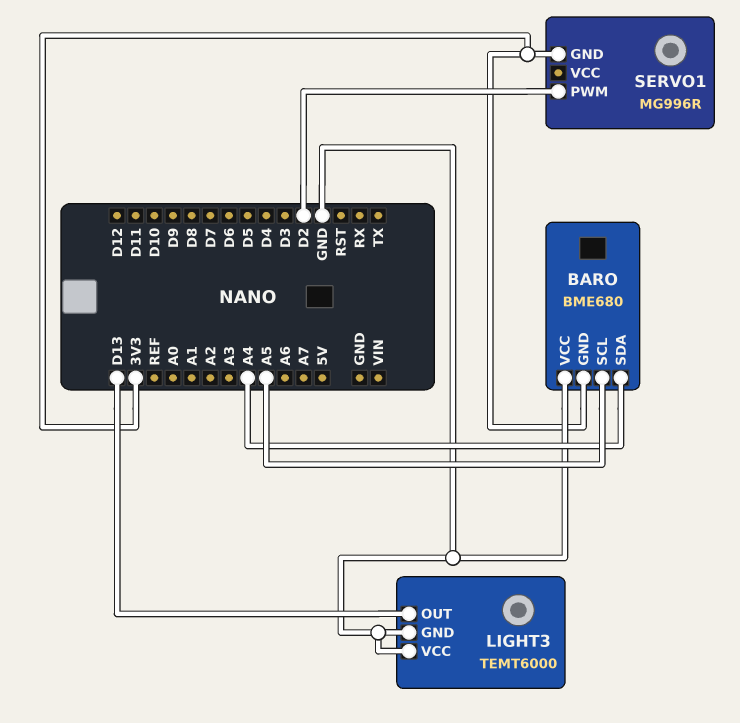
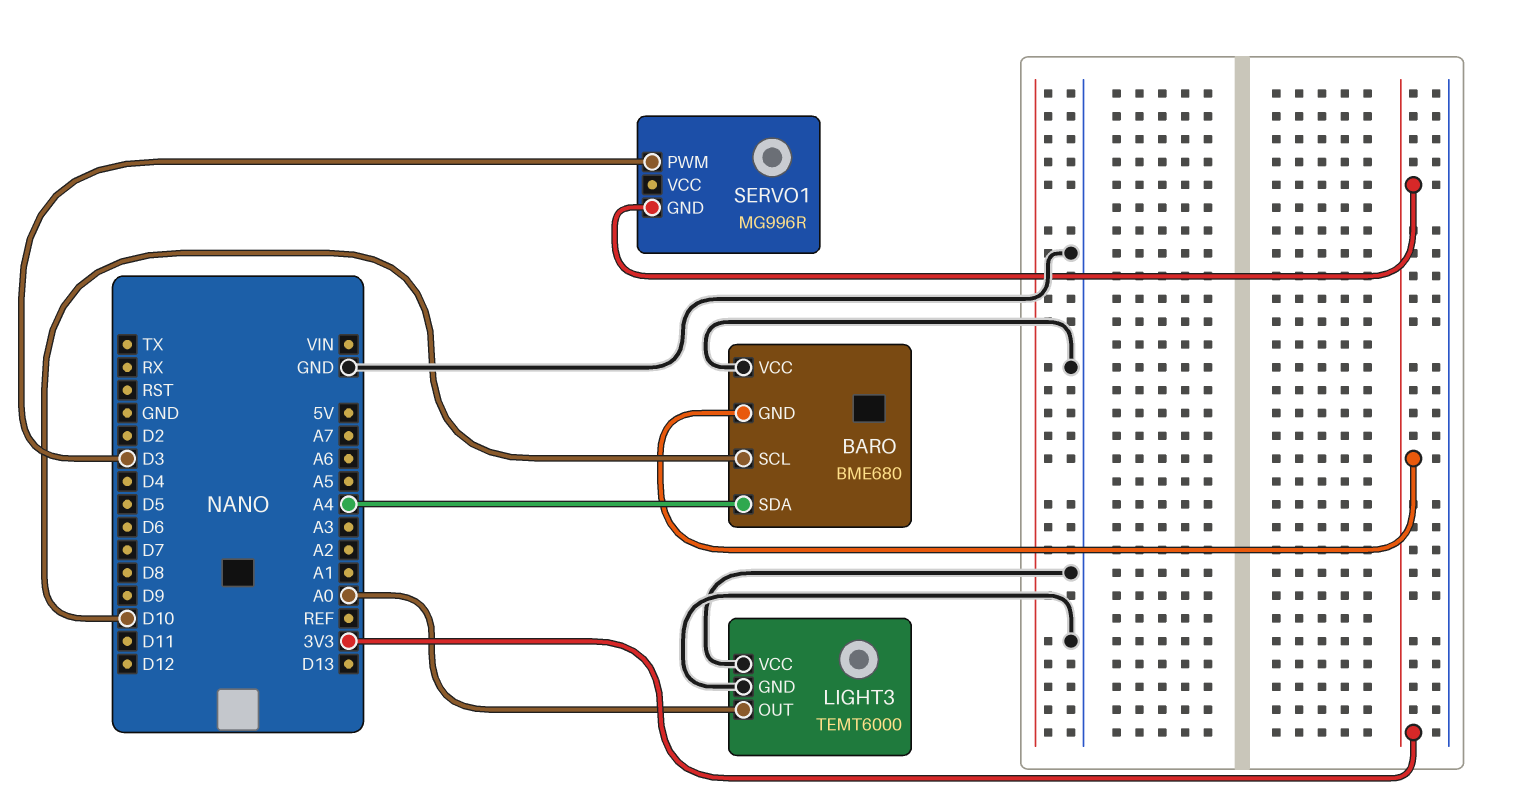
BARO pin SCL: A5 -> D10
LIGHT3 pin OUT: D13 -> A0
SERVO1 pin PWM: D2 -> D3

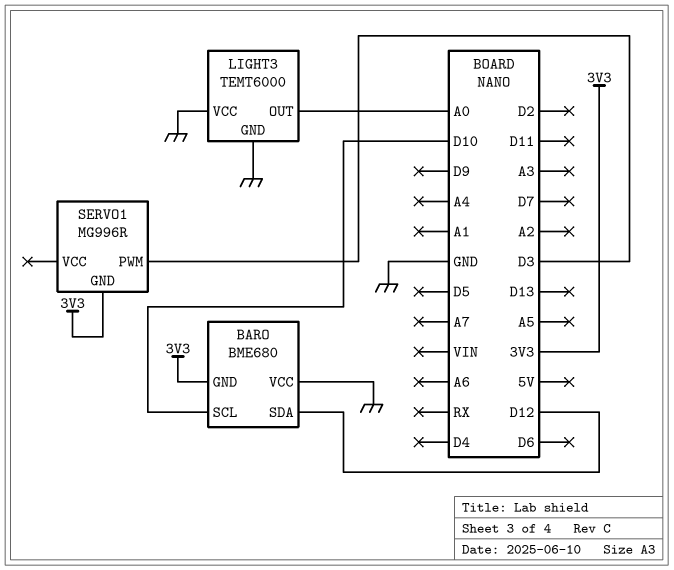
BARO pin SDA: A4 -> D12

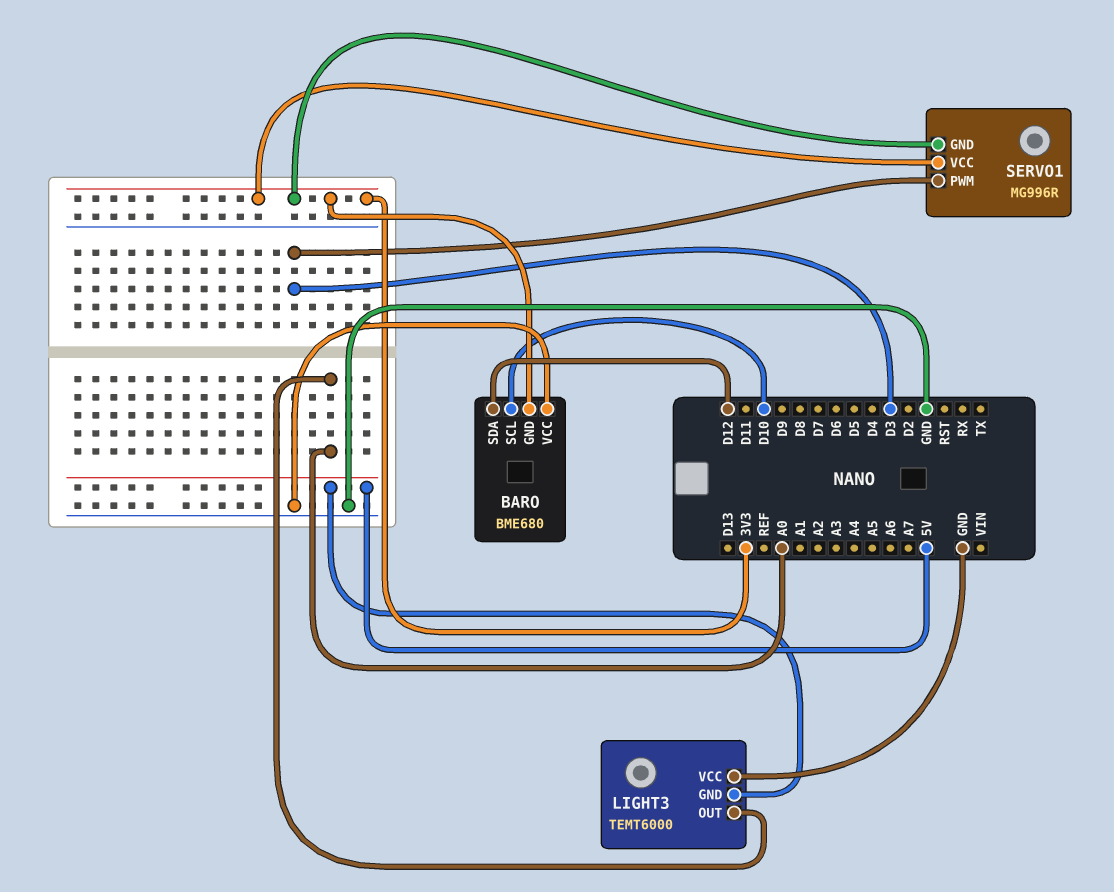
LIGHT3 pin GND: GND -> 5V
SERVO1 pin VCC: none -> 3V3

